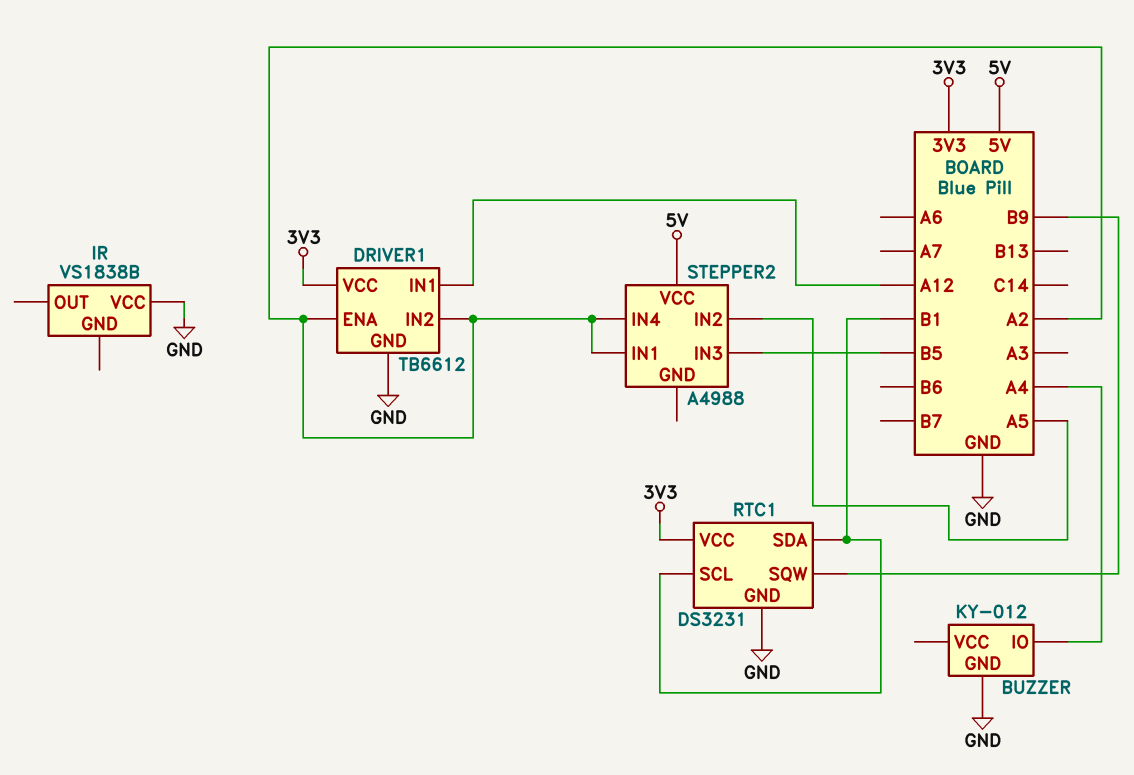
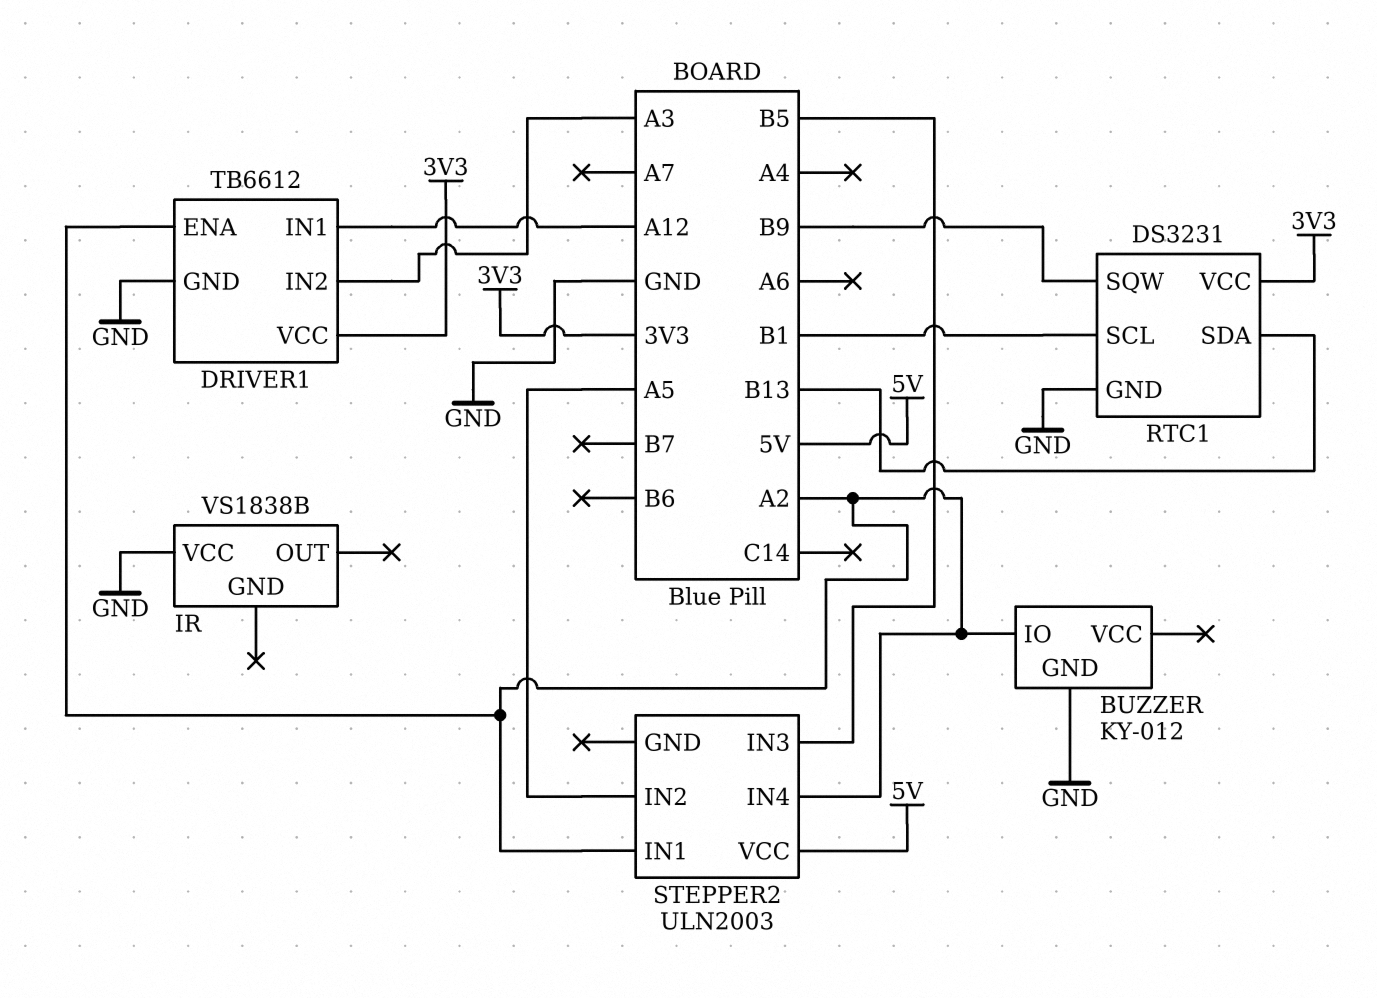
BUZZER pin IO: A4 -> A2
DRIVER1 pin IN2: A2 -> A3
RTC1 pin SDA: B1 -> B13
STEPPER2: A4988 -> ULN2003

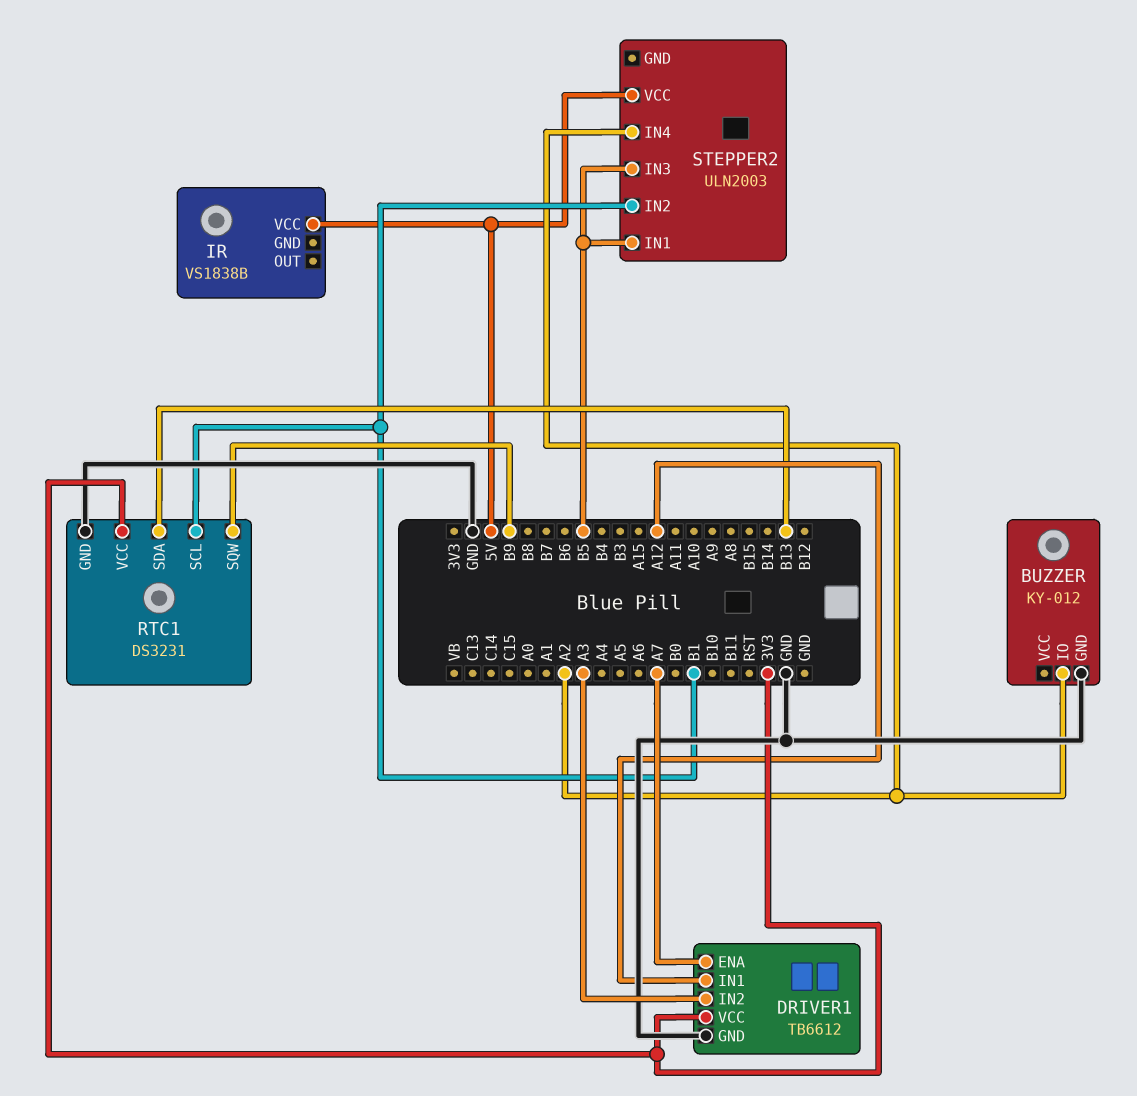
DRIVER1 pin ENA: A2 -> A7
IR pin VCC: GND -> 5V
STEPPER2 pin IN1: A2 -> B5
STEPPER2 pin IN2: A5 -> B1

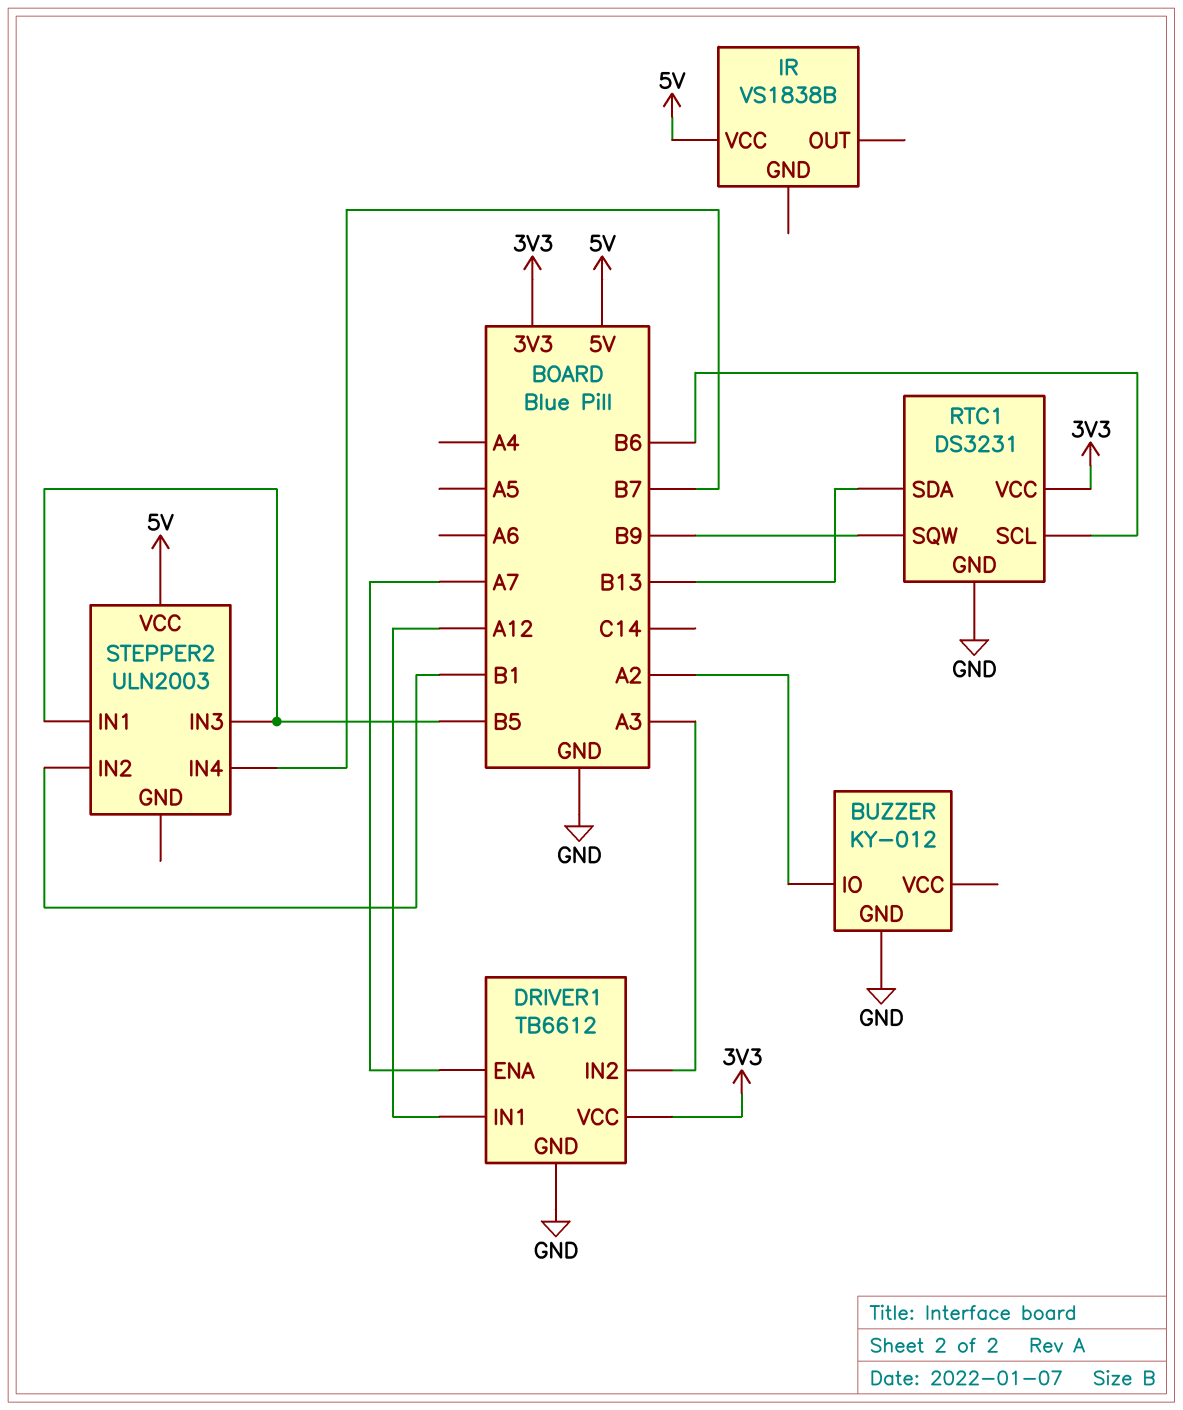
RTC1 pin SCL: B1 -> B6
STEPPER2 pin IN4: A2 -> B7

